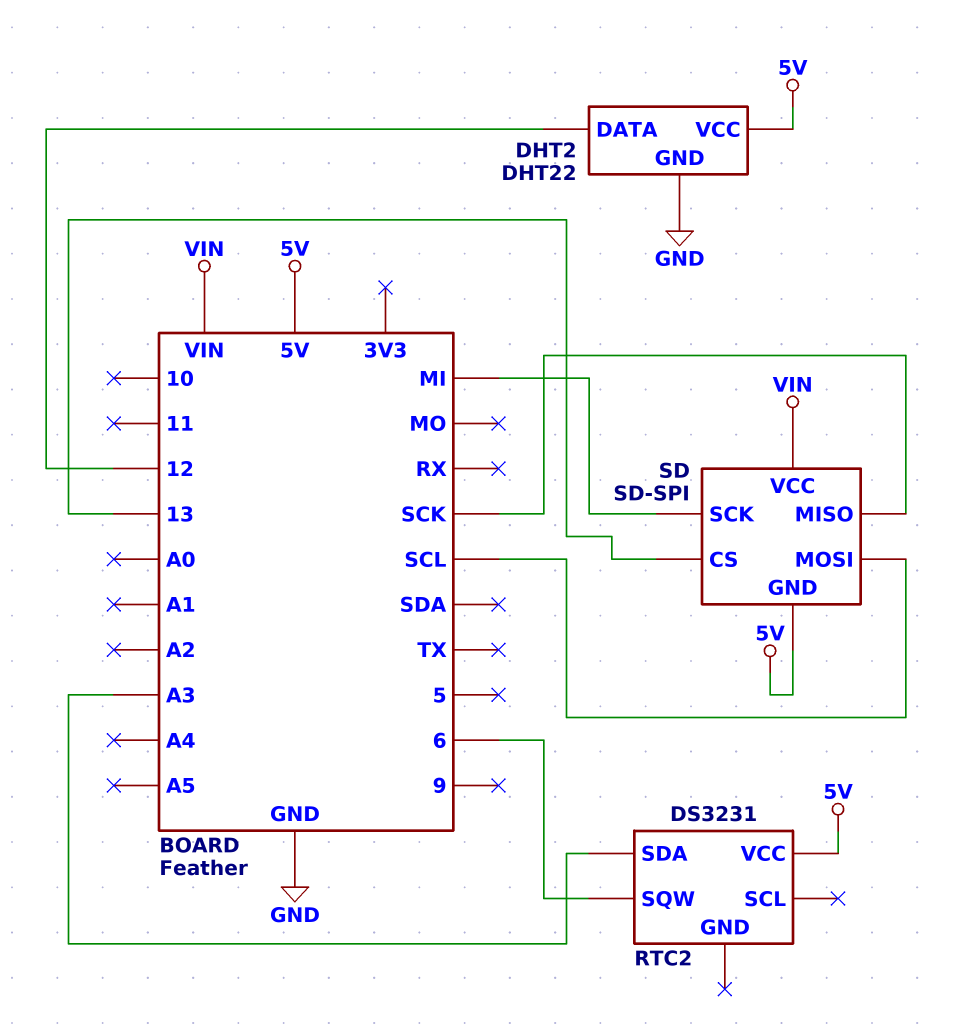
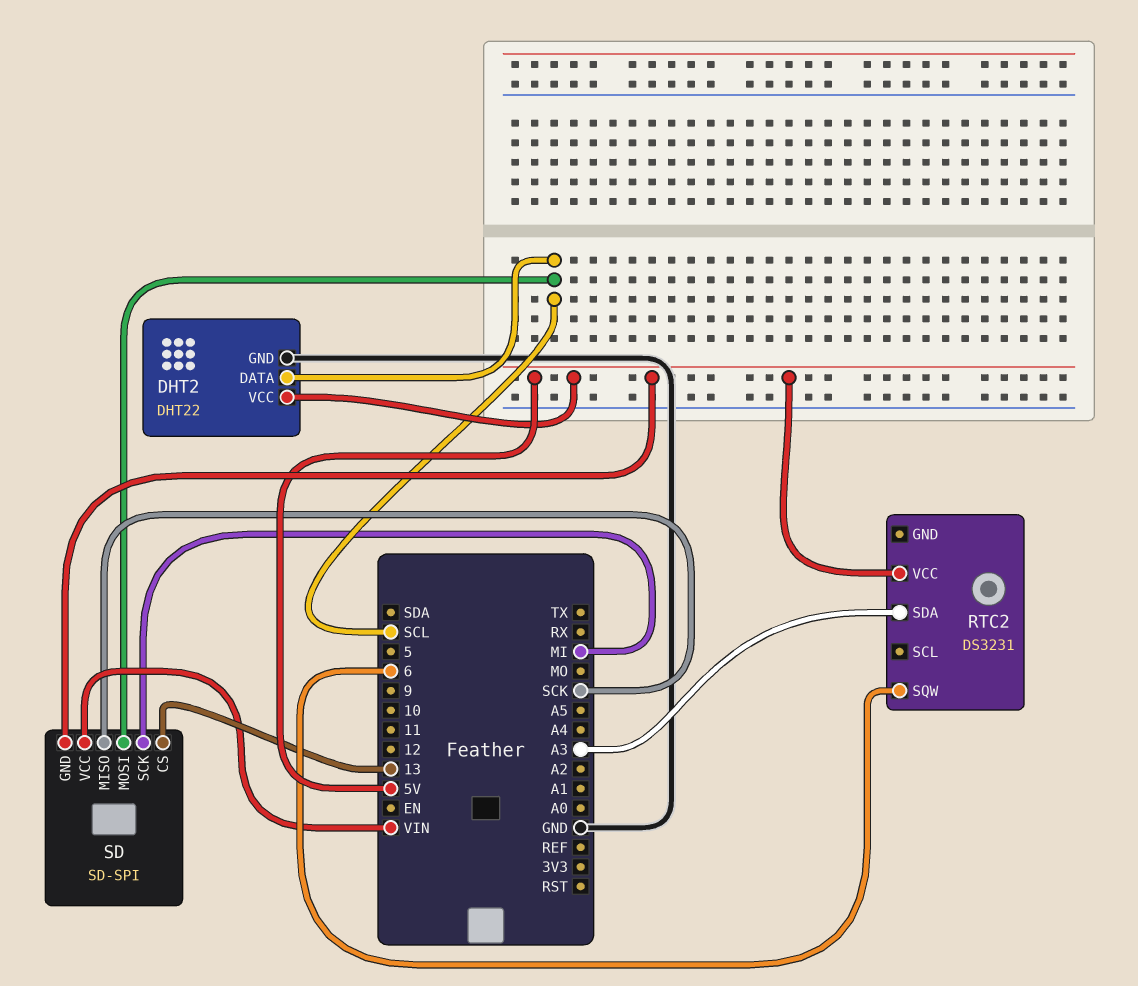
DHT2 pin DATA: 12 -> SCL

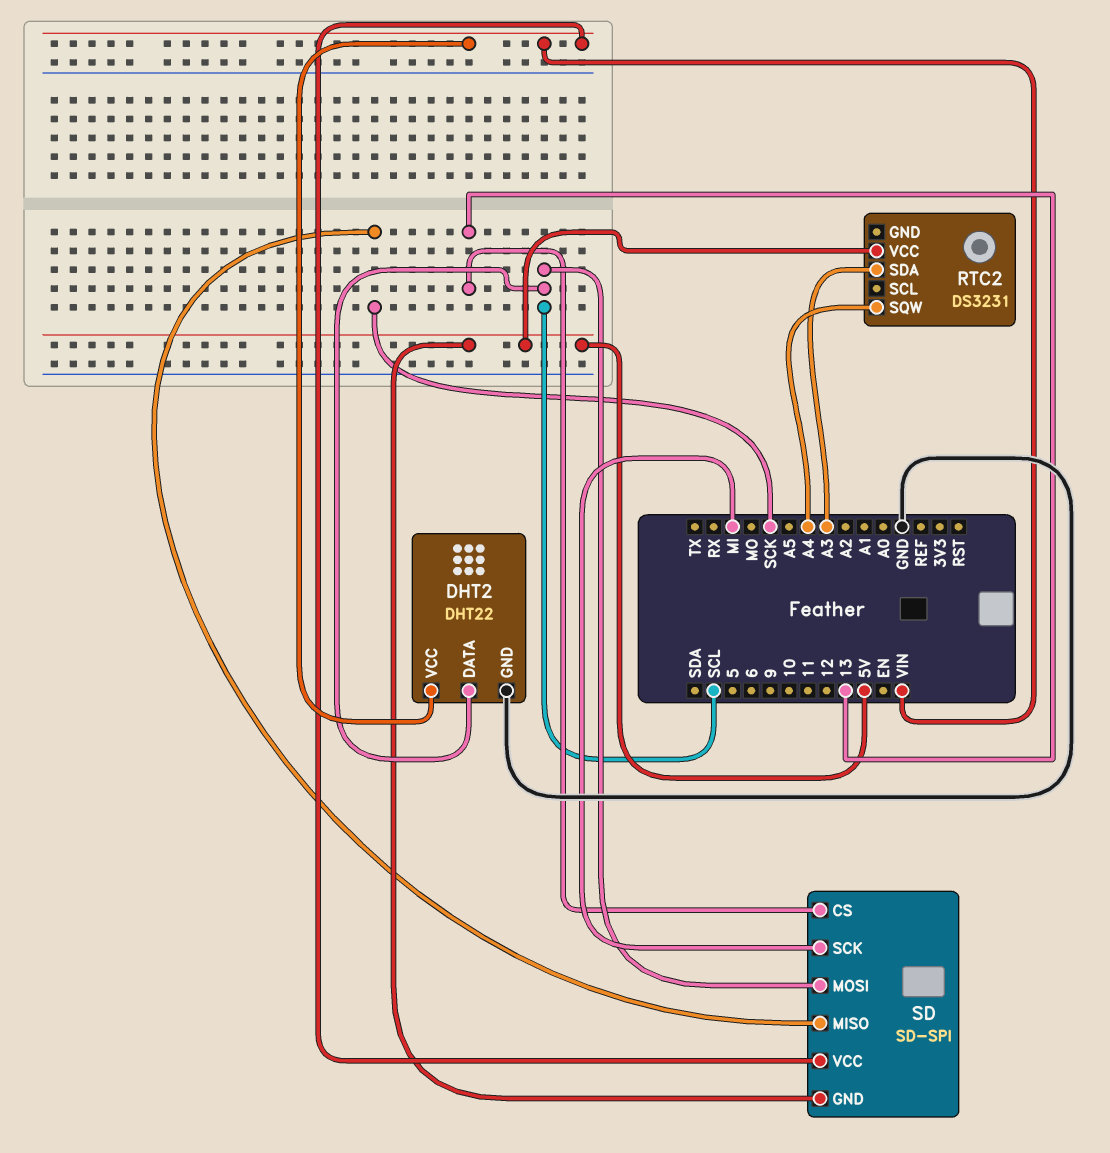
DHT2 pin VCC: 5V -> VIN
RTC2 pin SQW: 6 -> A4

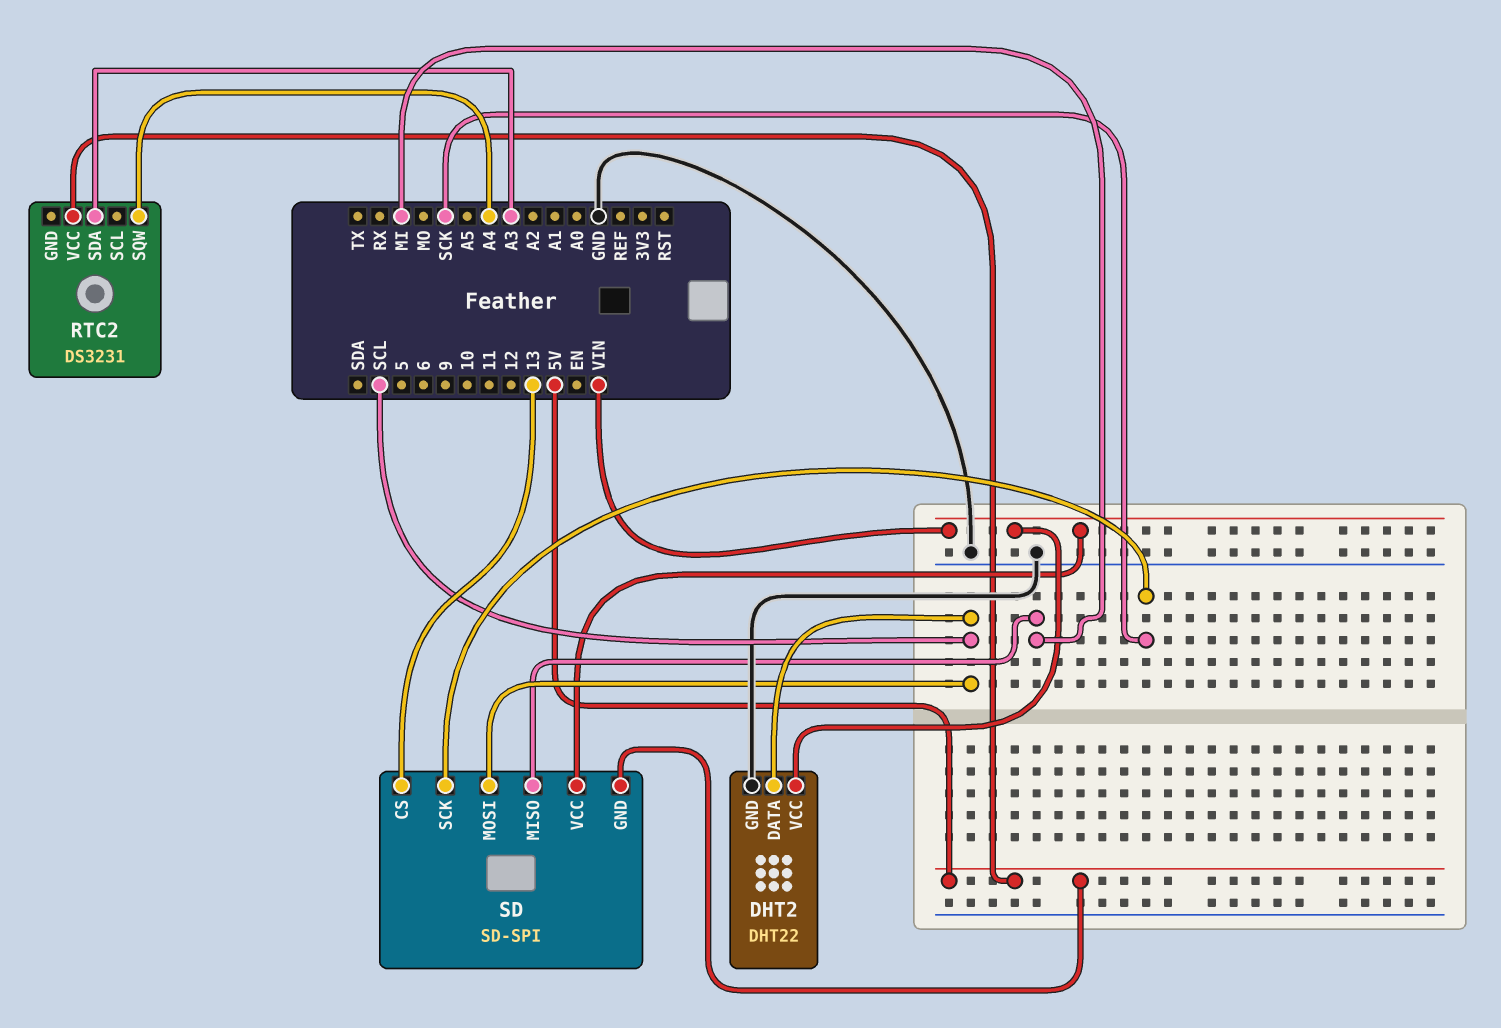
SD pin MISO: SCK -> MI
SD pin SCK: MI -> SCK

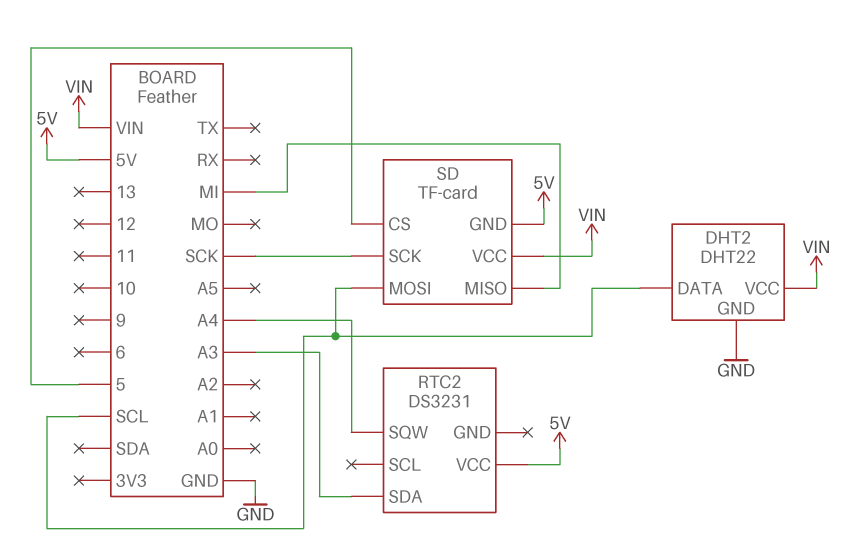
SD: SD-SPI -> TF-card
SD pin CS: 13 -> 5

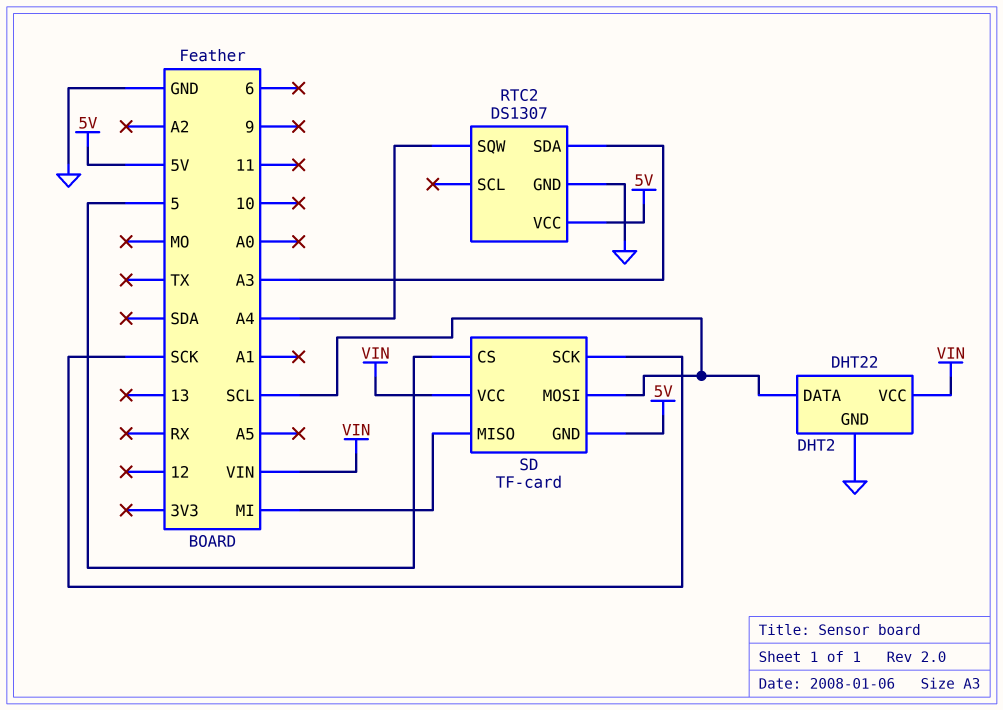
RTC2: DS3231 -> DS1307
RTC2 pin GND: none -> GND

